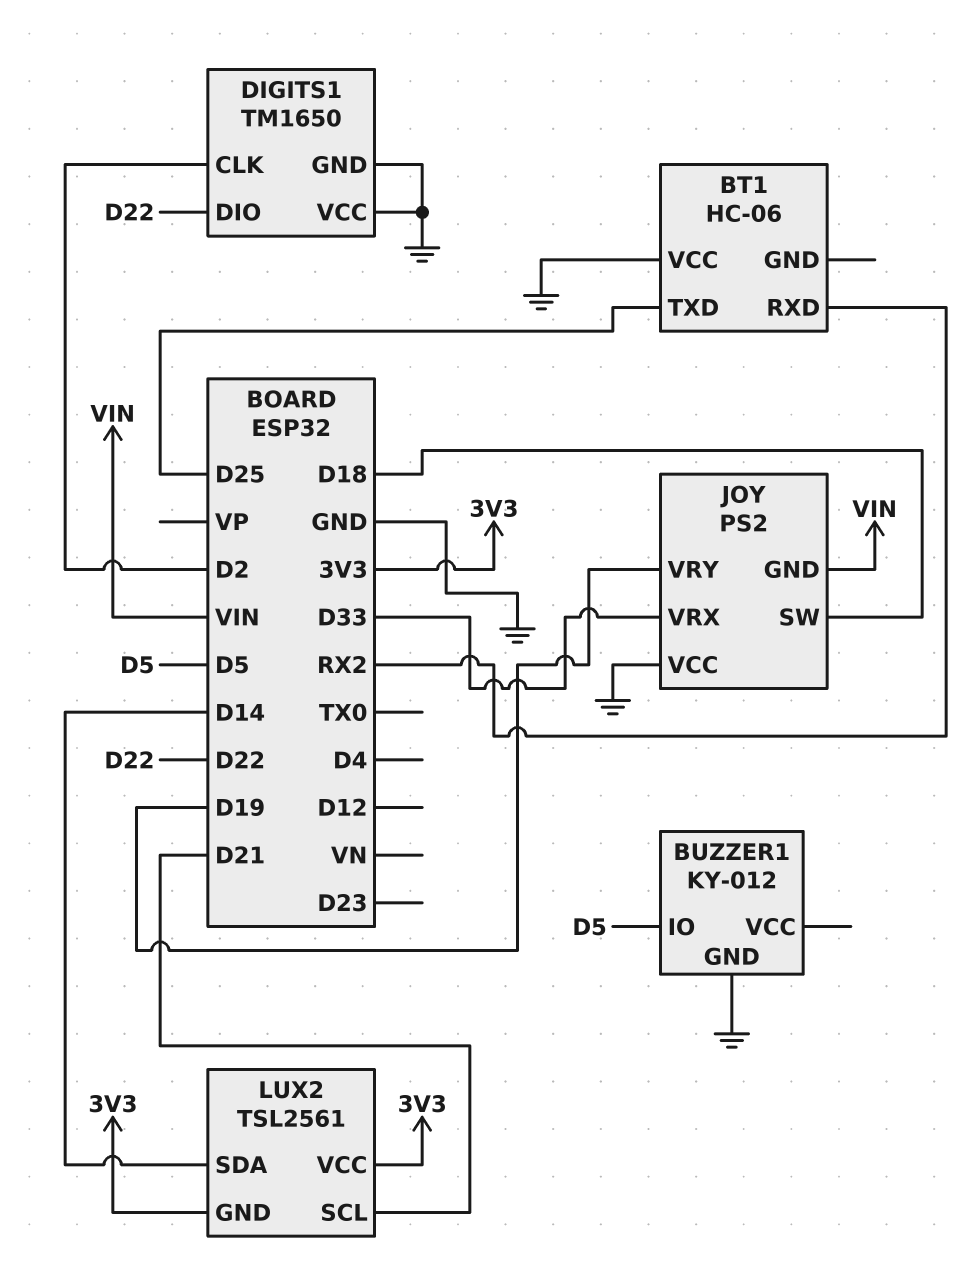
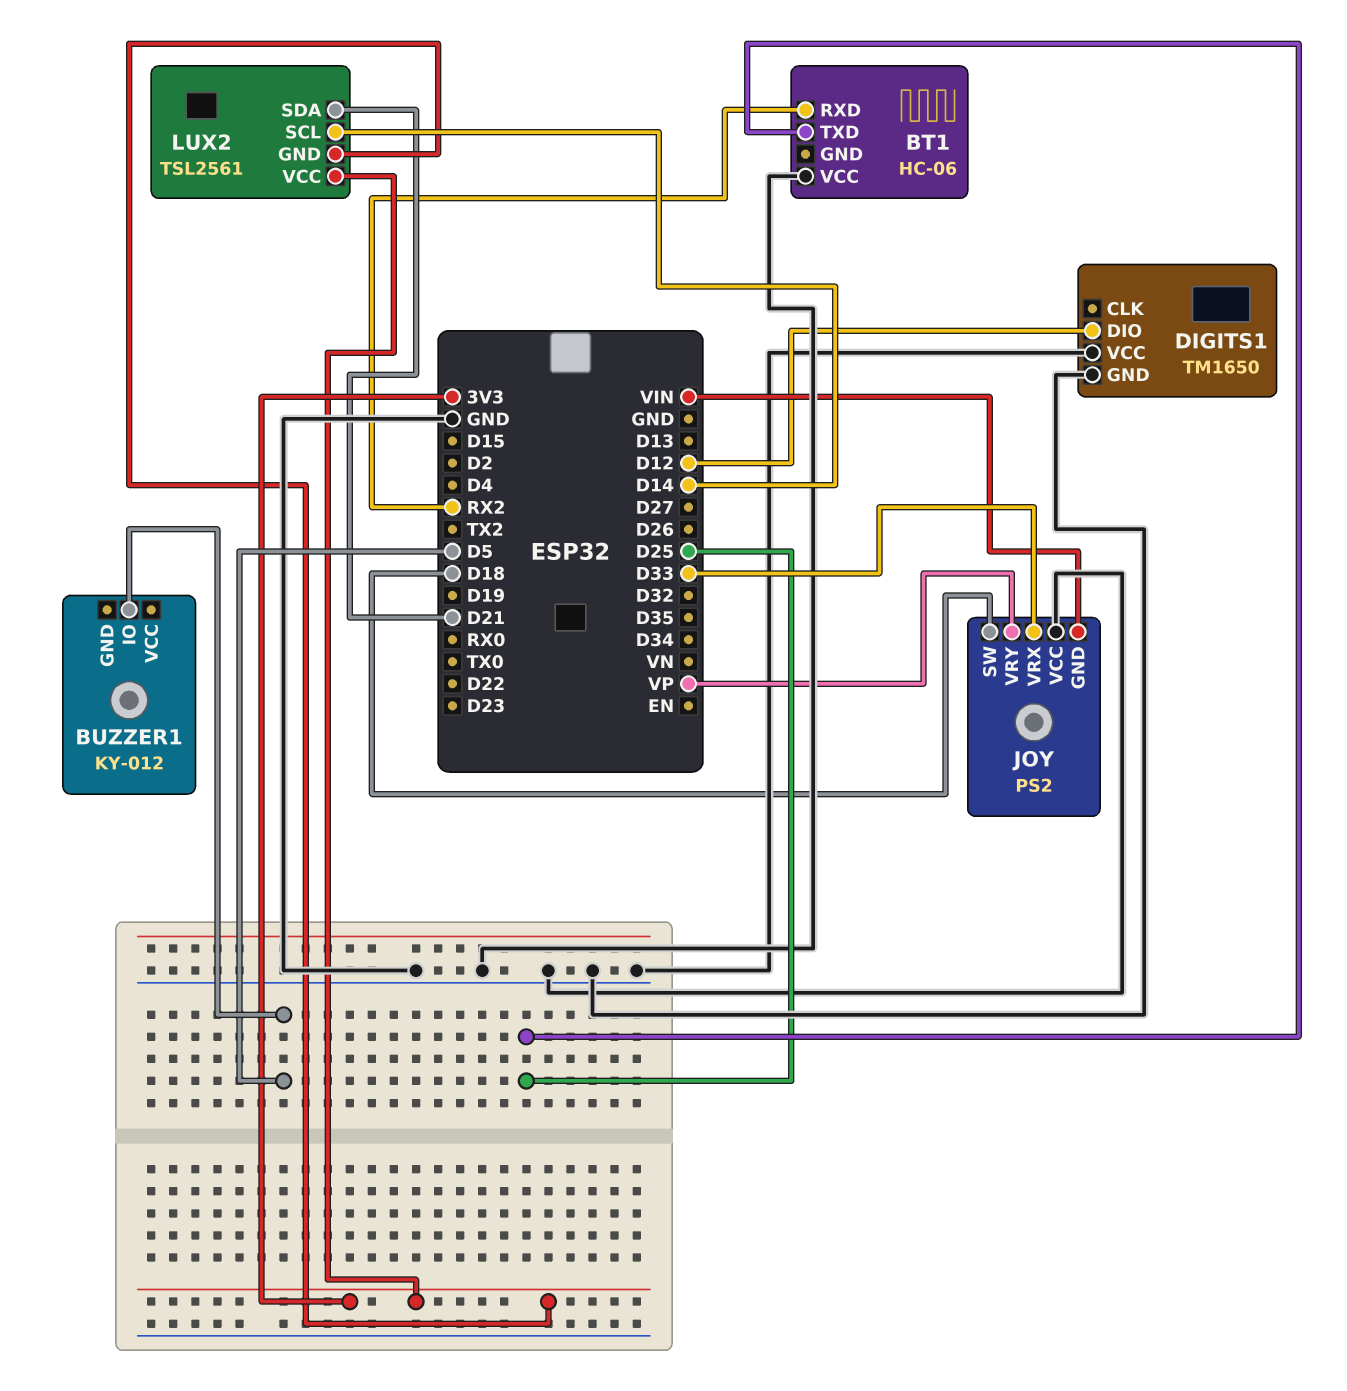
BUZZER1 pin GND: GND -> none
DIGITS1 pin CLK: D2 -> none
DIGITS1 pin DIO: D22 -> D12
JOY pin VRY: D19 -> VP
LUX2 pin SCL: D21 -> D14
LUX2 pin SDA: D14 -> D21

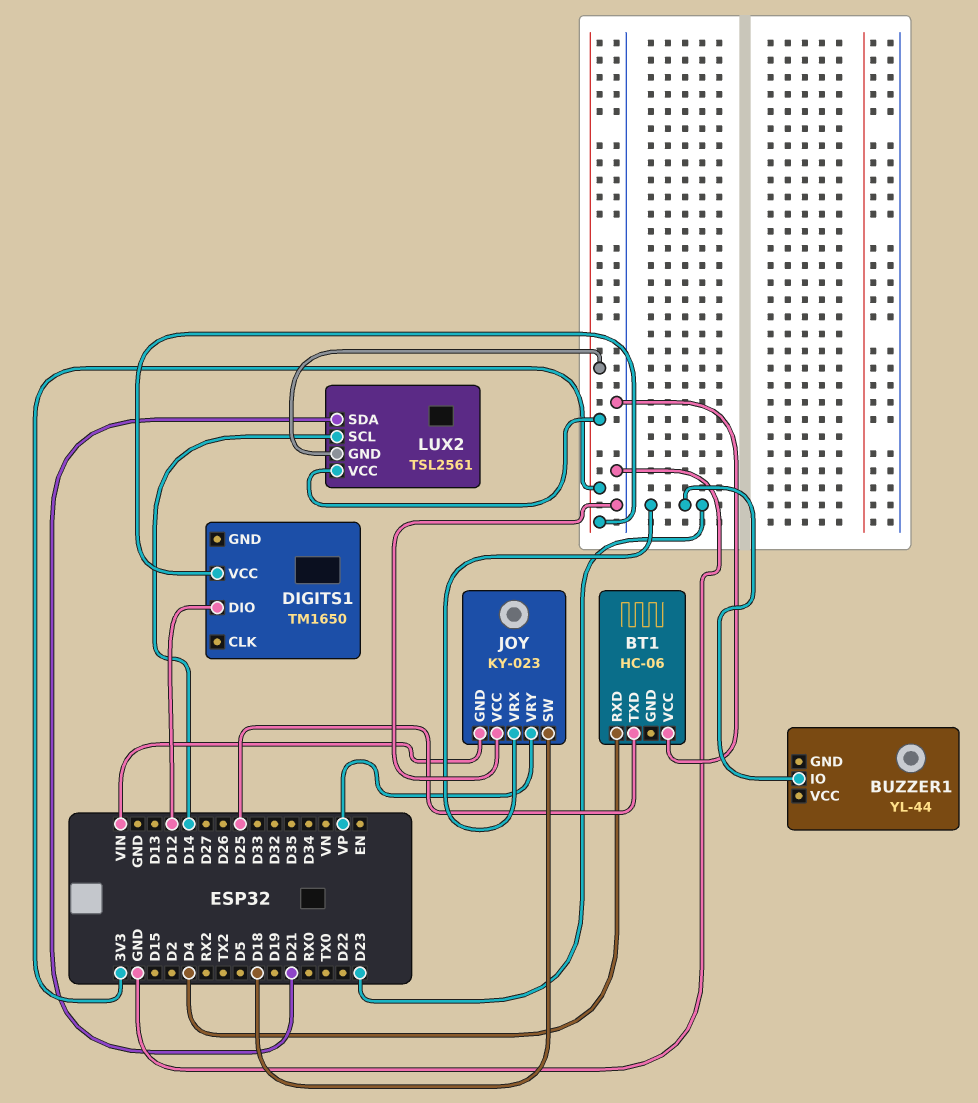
BT1 pin RXD: RX2 -> D4
BUZZER1: KY-012 -> YL-44
BUZZER1 pin IO: D5 -> D23
DIGITS1 pin GND: GND -> none
DIGITS1 pin VCC: GND -> 3V3
JOY: PS2 -> KY-023
JOY pin VRX: D33 -> D23

